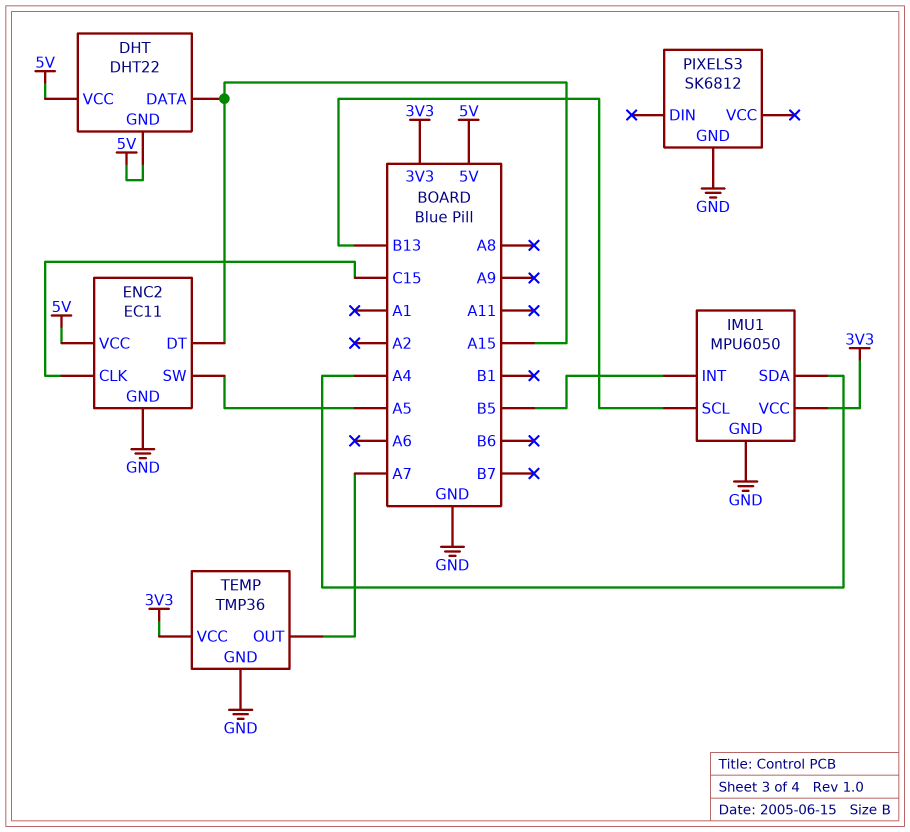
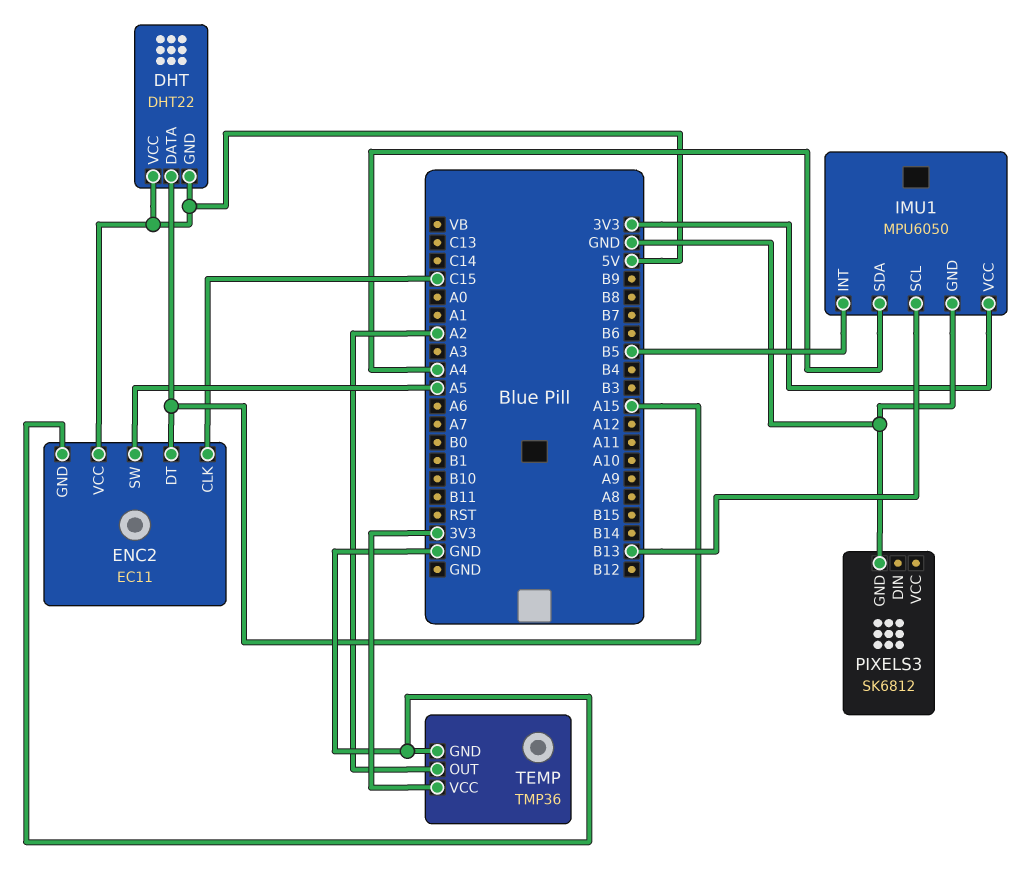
TEMP pin OUT: A7 -> A2

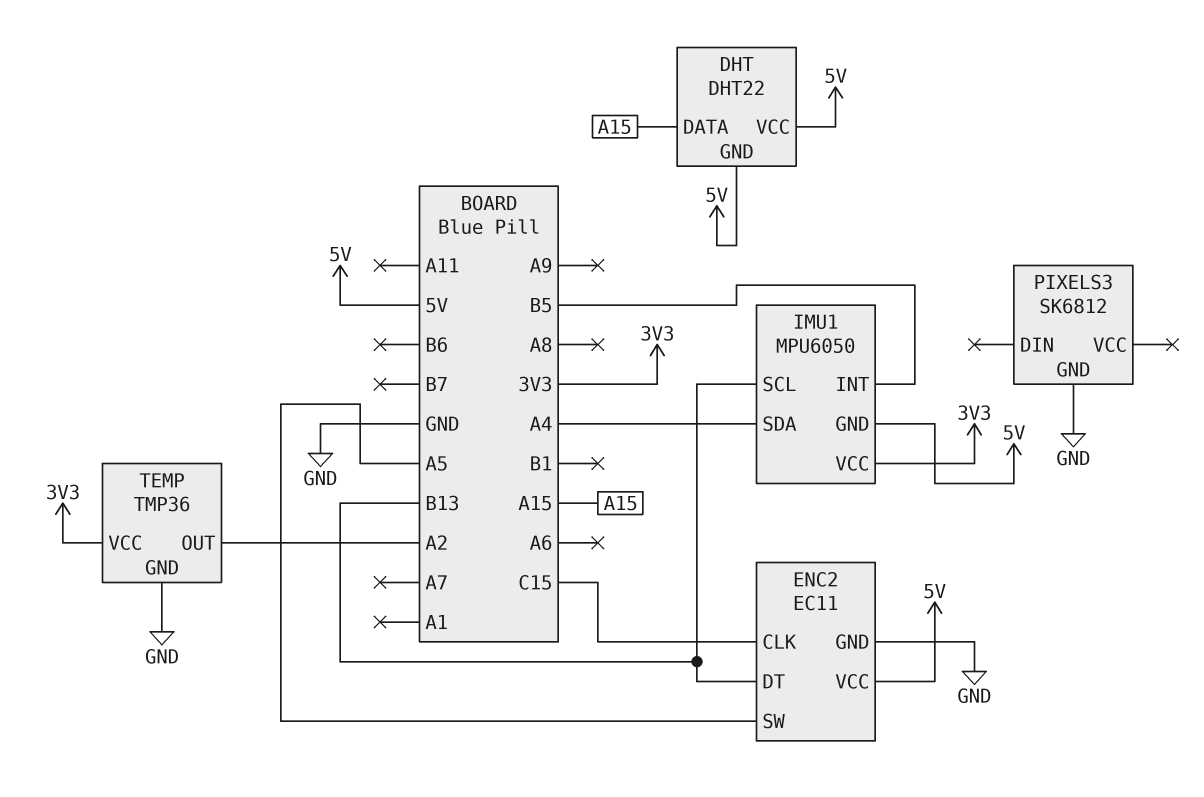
ENC2 pin DT: A15 -> B13
IMU1 pin GND: GND -> 5V

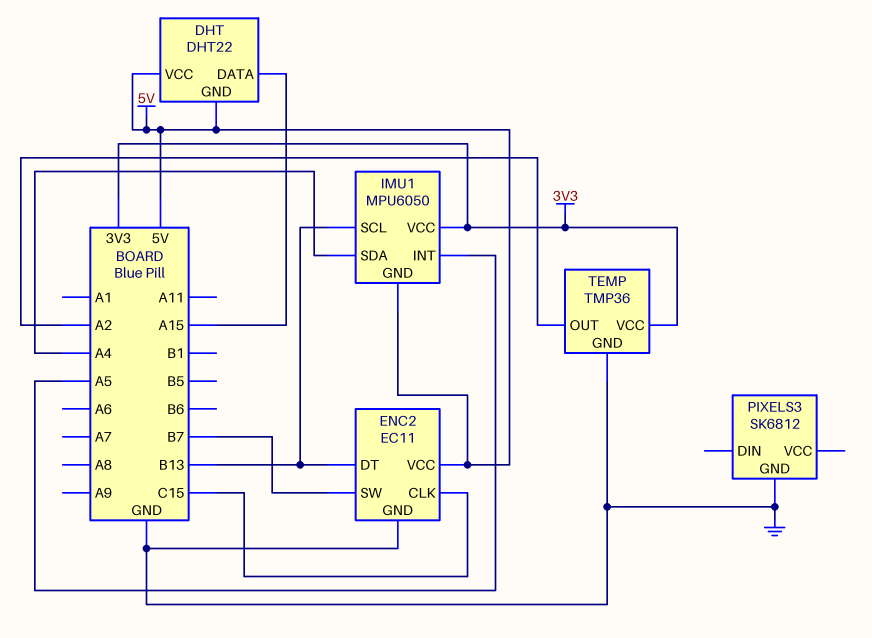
ENC2 pin SW: A5 -> B7
IMU1 pin INT: B5 -> A5

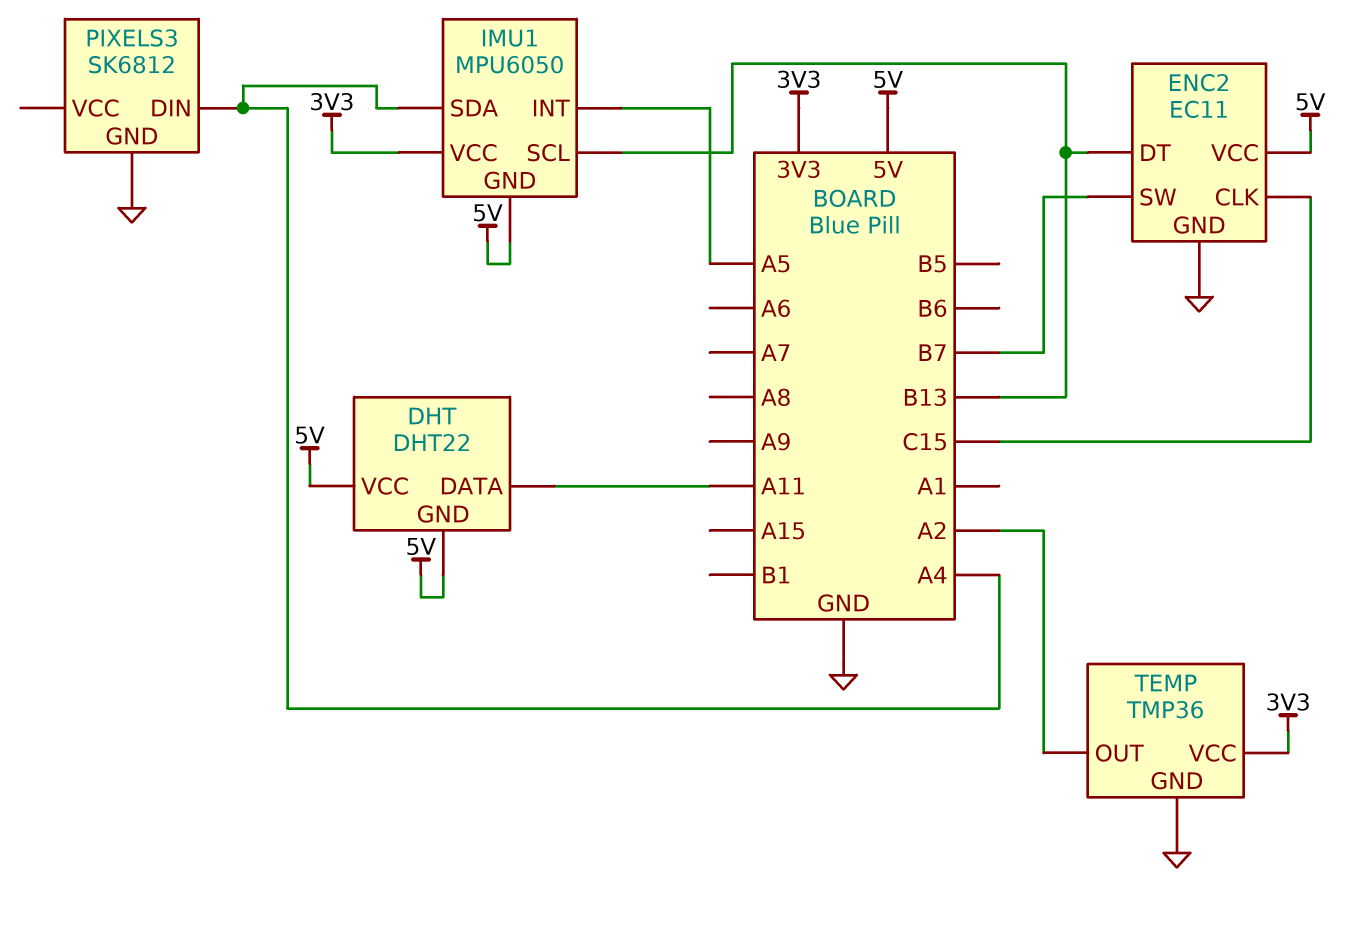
DHT pin DATA: A15 -> A11
PIXELS3 pin DIN: none -> A4

